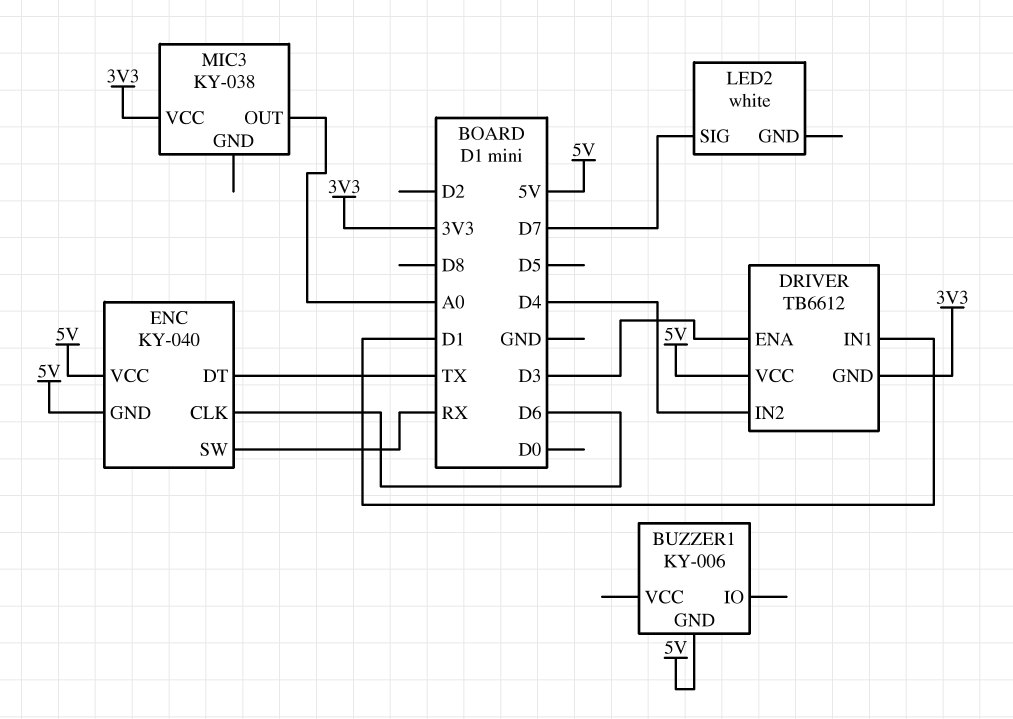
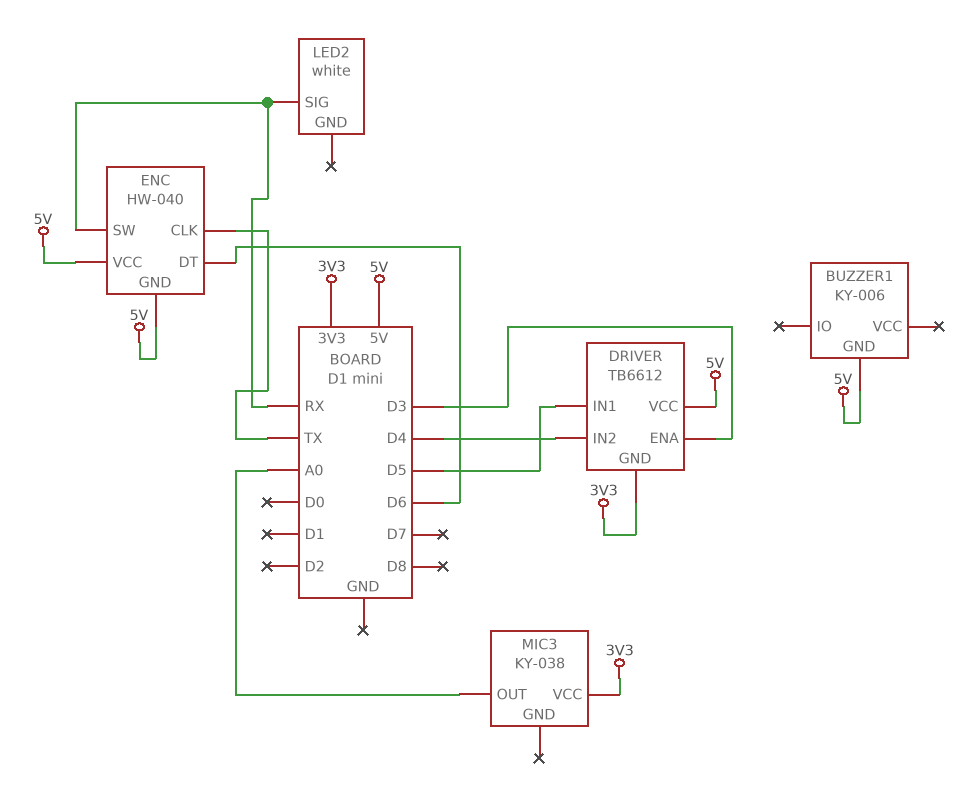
DRIVER pin IN1: D1 -> D5
ENC: KY-040 -> HW-040
ENC pin CLK: D6 -> TX
ENC pin DT: TX -> D6
LED2 pin SIG: D7 -> RX

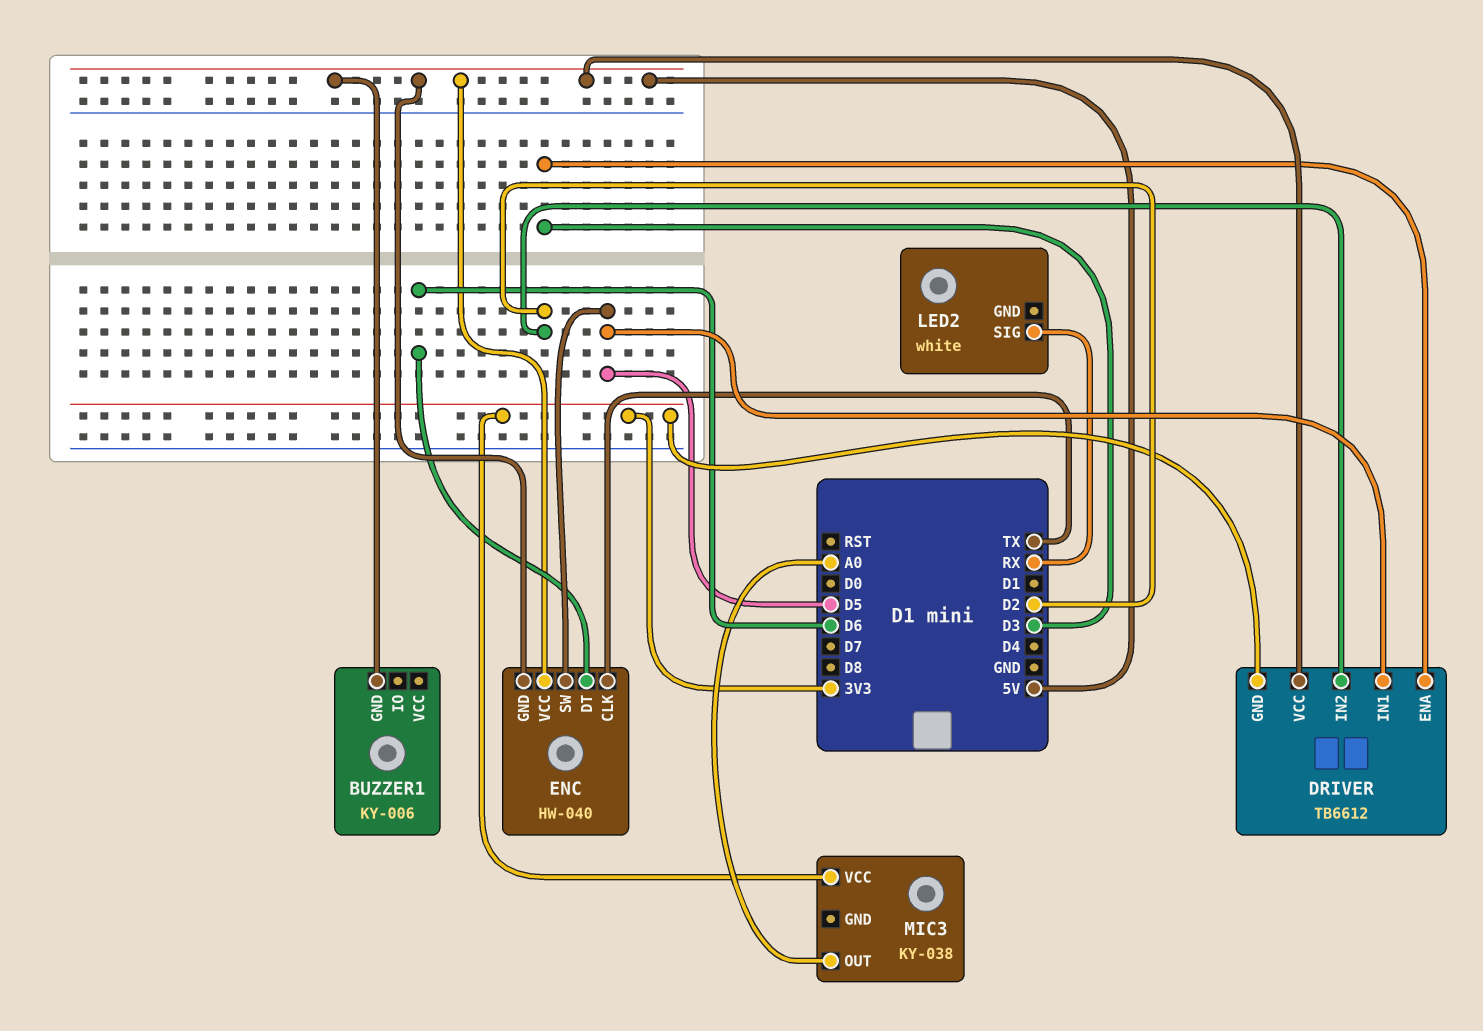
DRIVER pin IN2: D4 -> D2
ENC pin SW: RX -> D5

